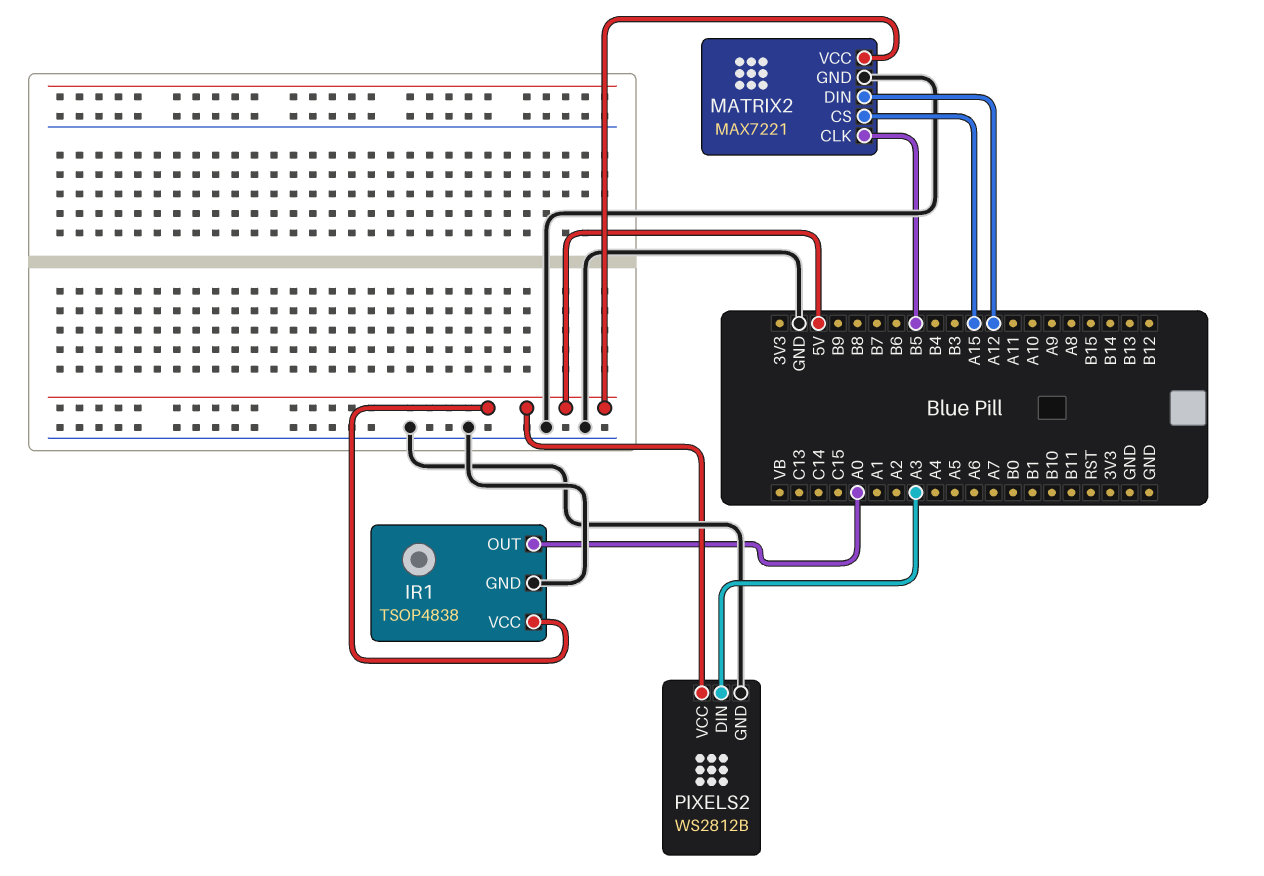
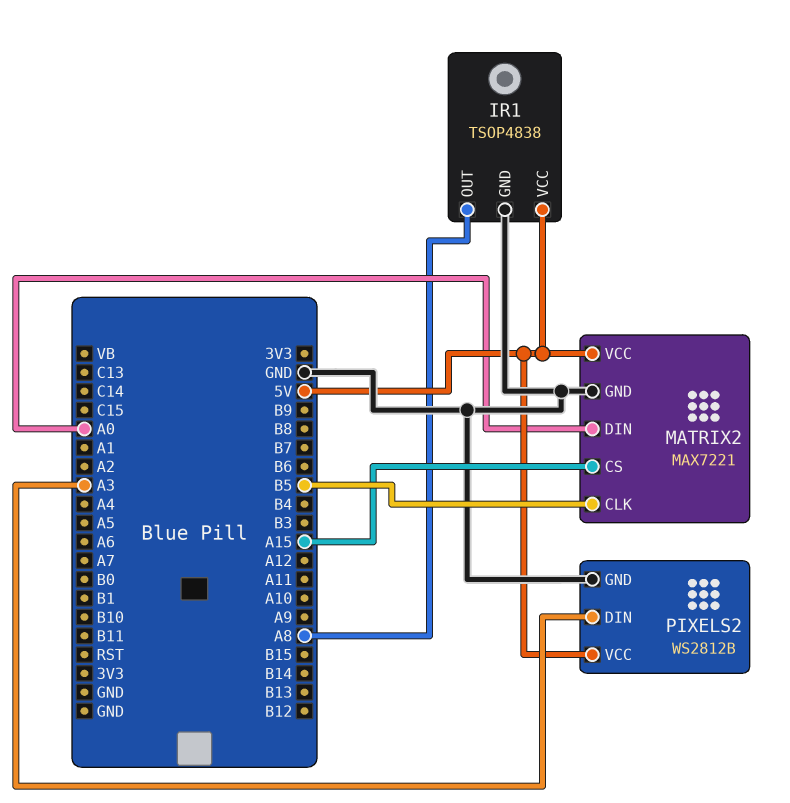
IR1 pin OUT: A0 -> A8
MATRIX2 pin DIN: A12 -> A0

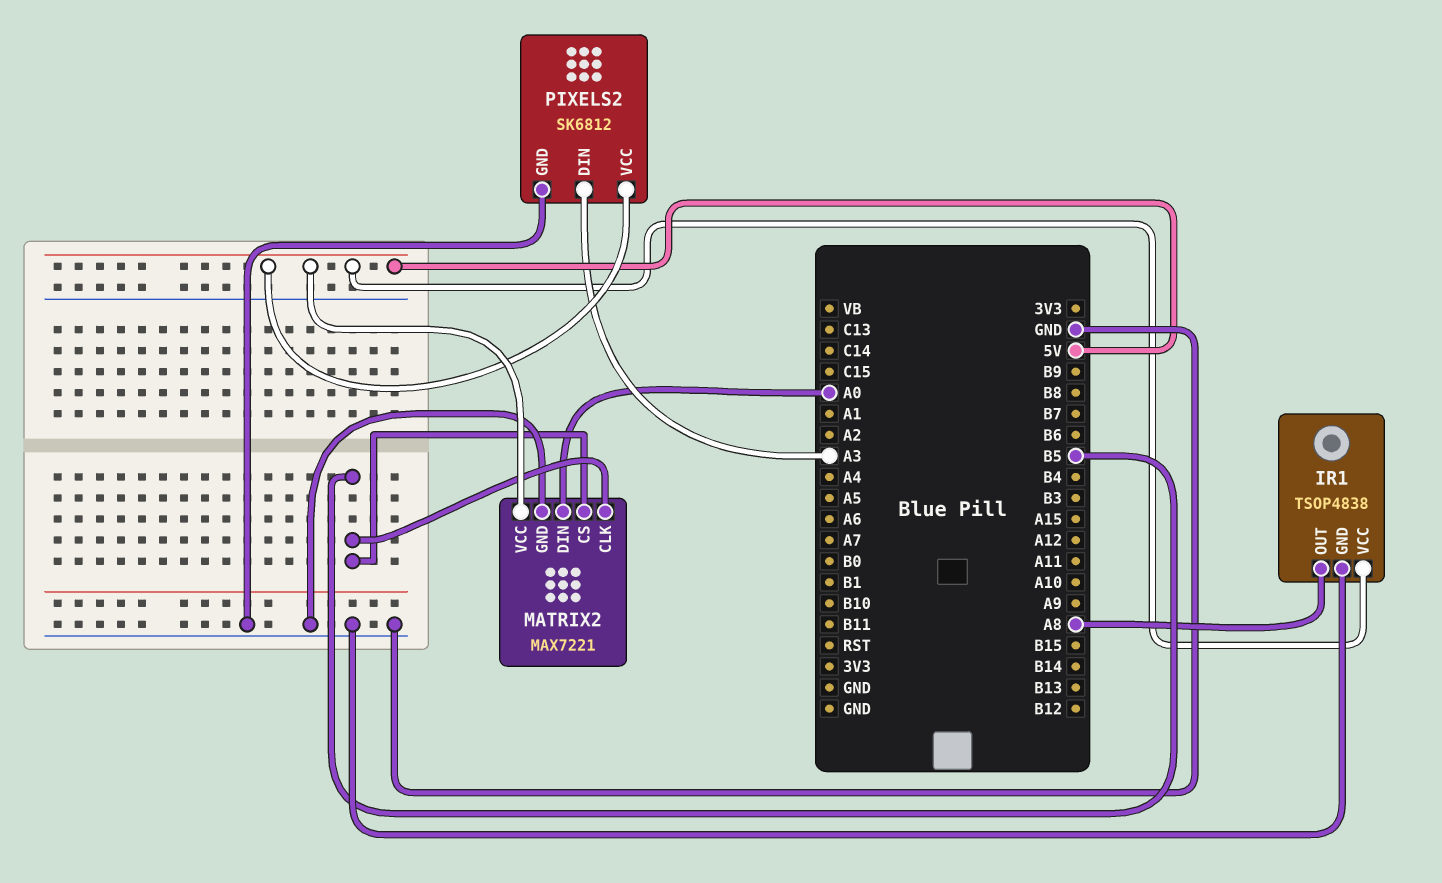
MATRIX2 pin CS: A15 -> B5
PIXELS2: WS2812B -> SK6812

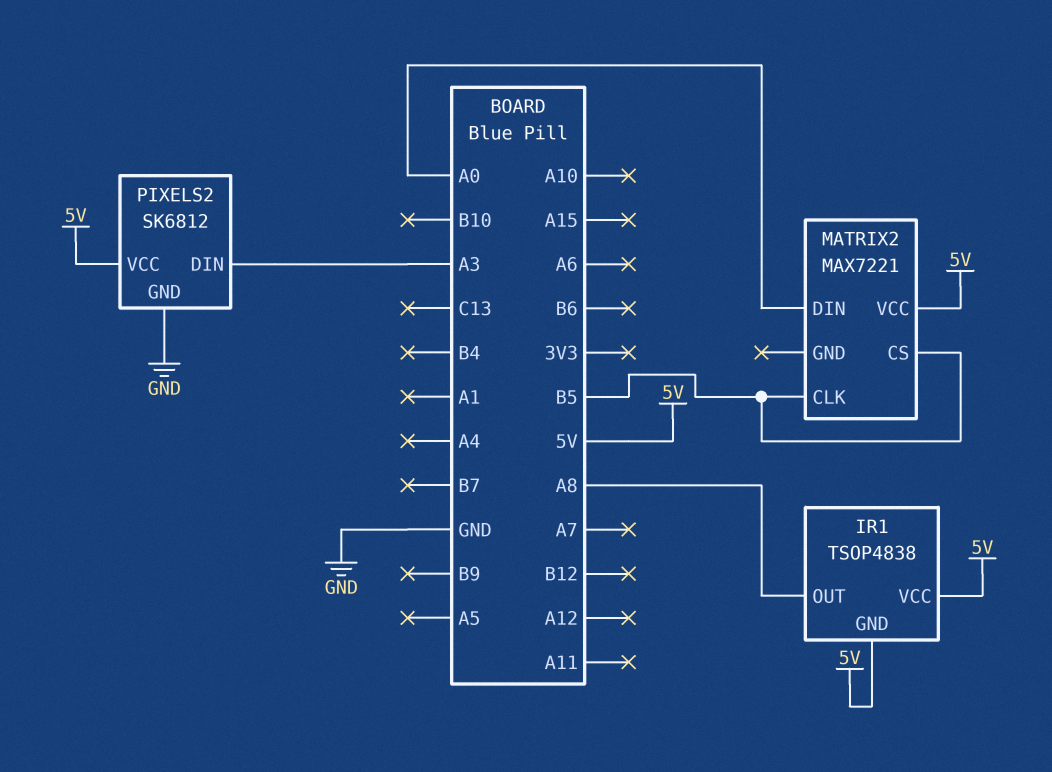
IR1 pin GND: GND -> 5V
MATRIX2 pin GND: GND -> none

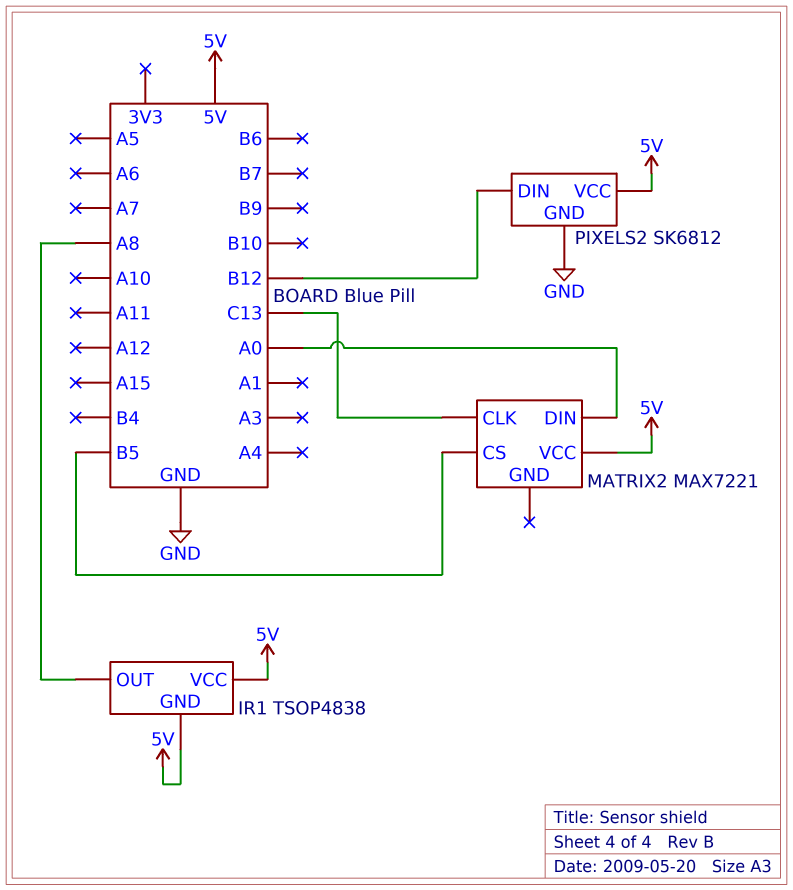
MATRIX2 pin CLK: B5 -> C13
PIXELS2 pin DIN: A3 -> B12

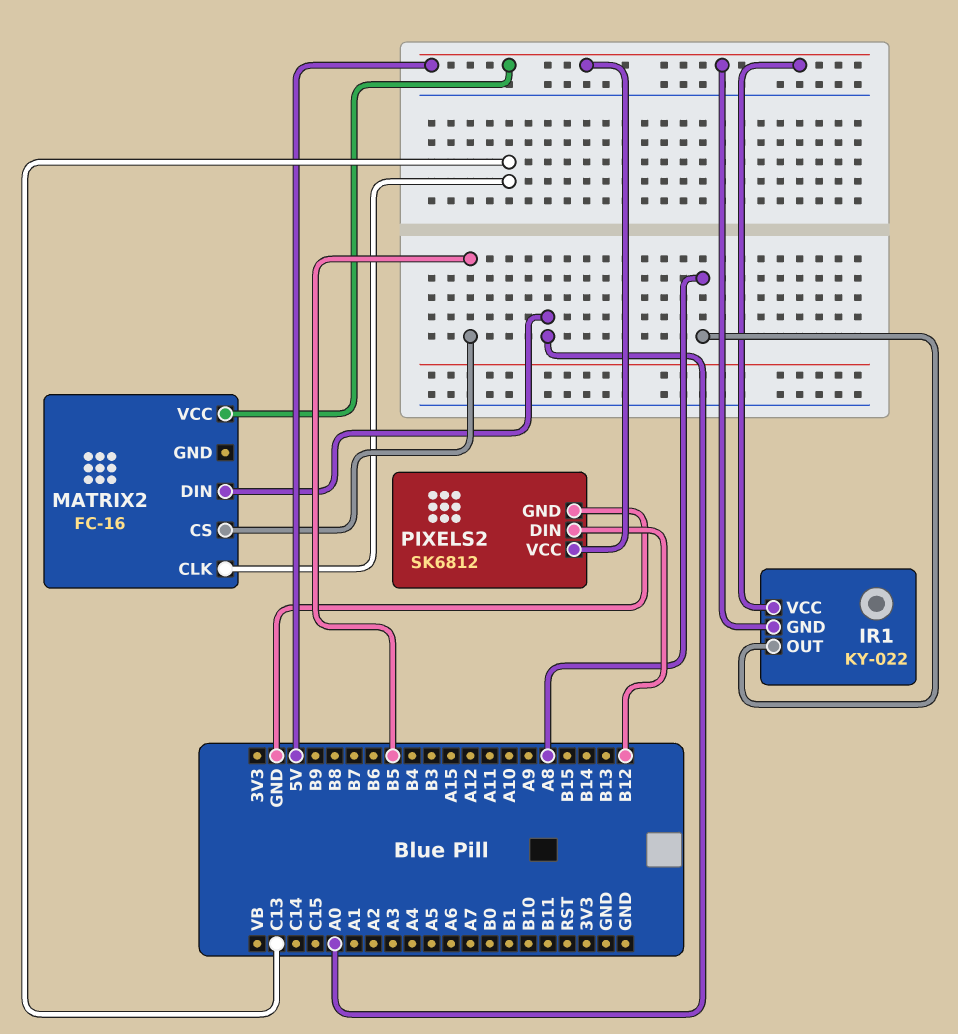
IR1: TSOP4838 -> KY-022
MATRIX2: MAX7221 -> FC-16

